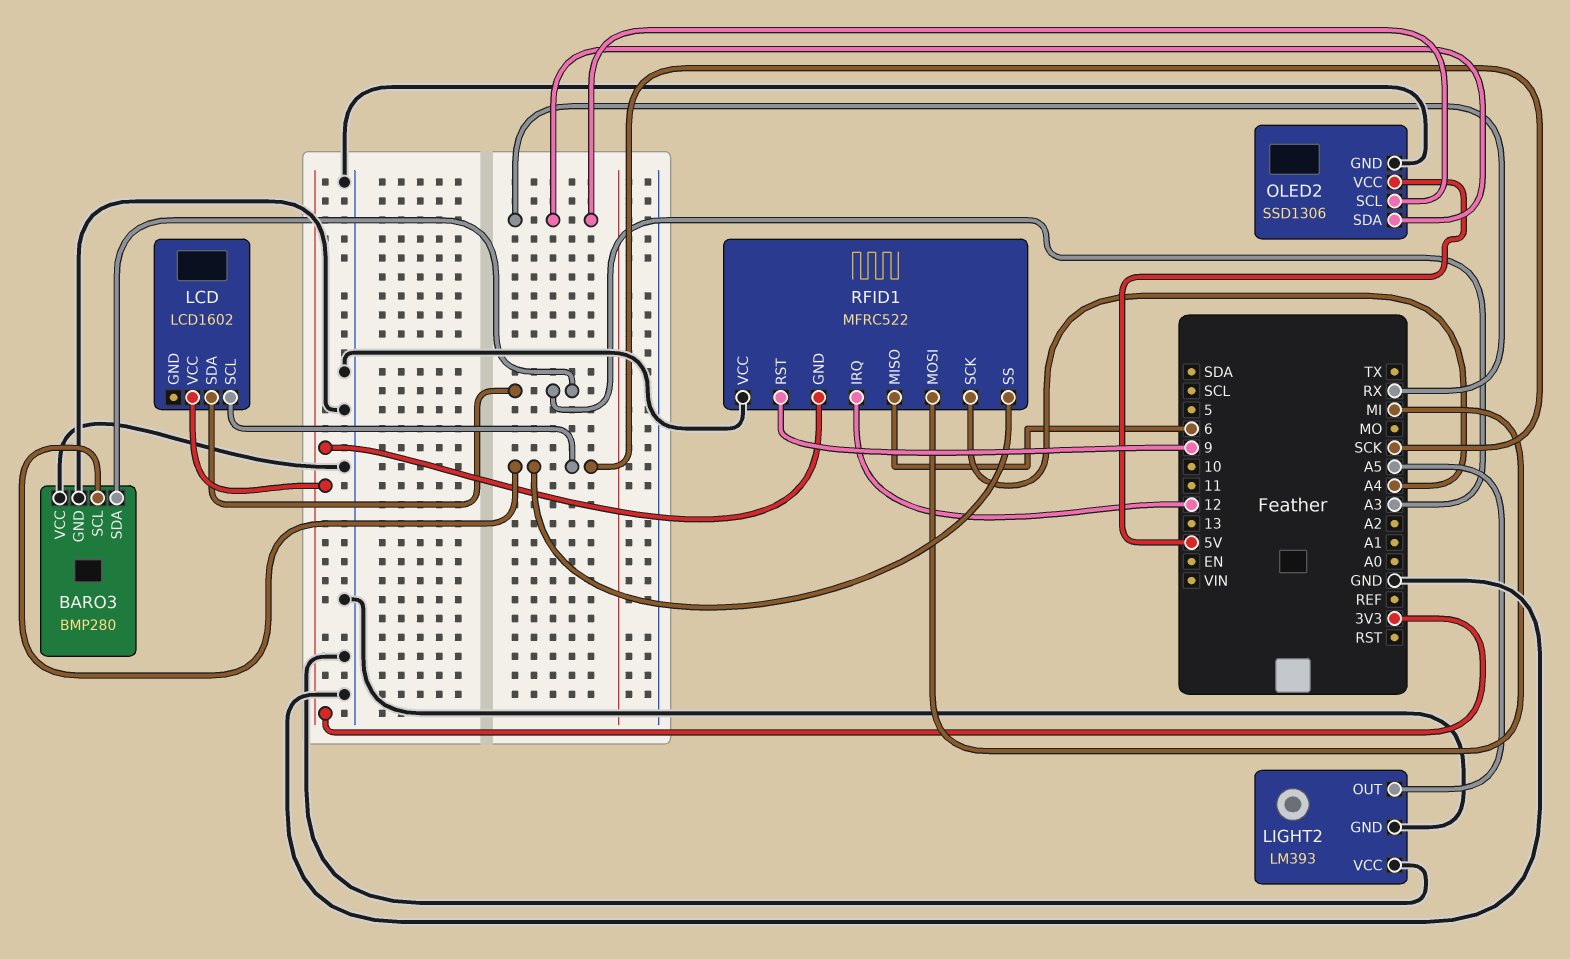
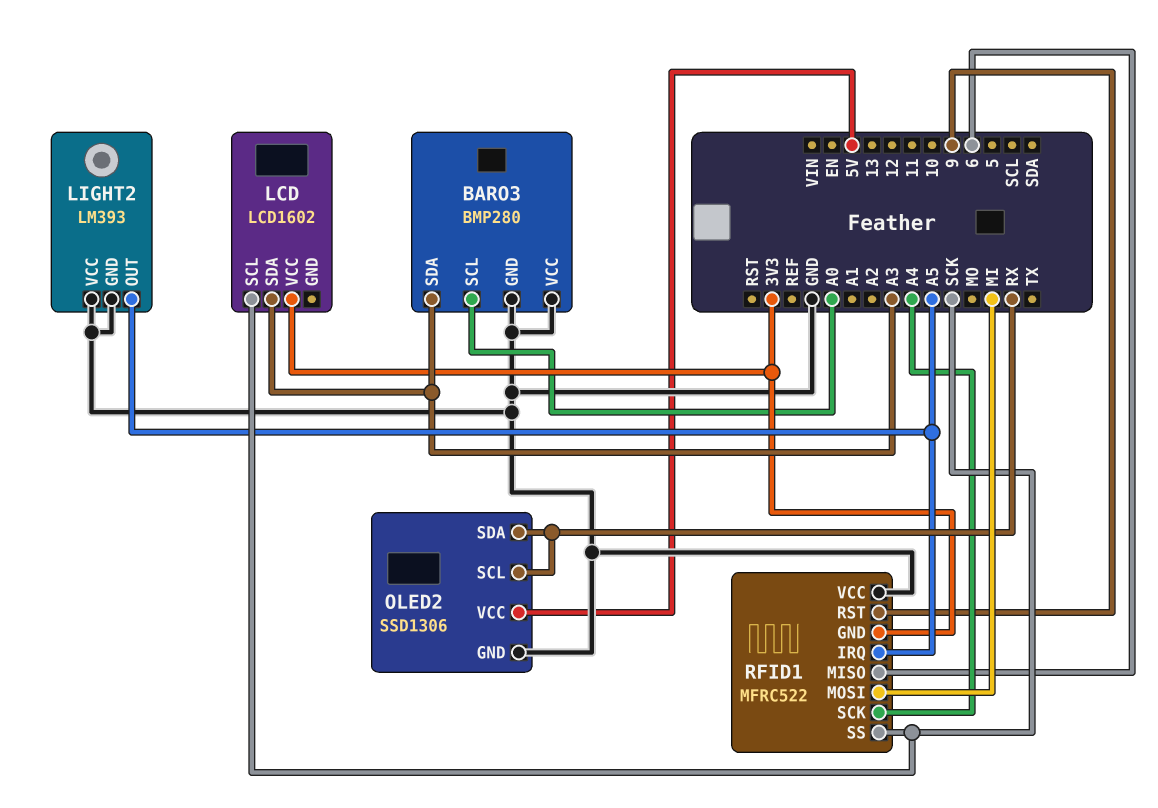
BARO3 pin SCL: SCK -> A0
RFID1 pin IRQ: 12 -> A5

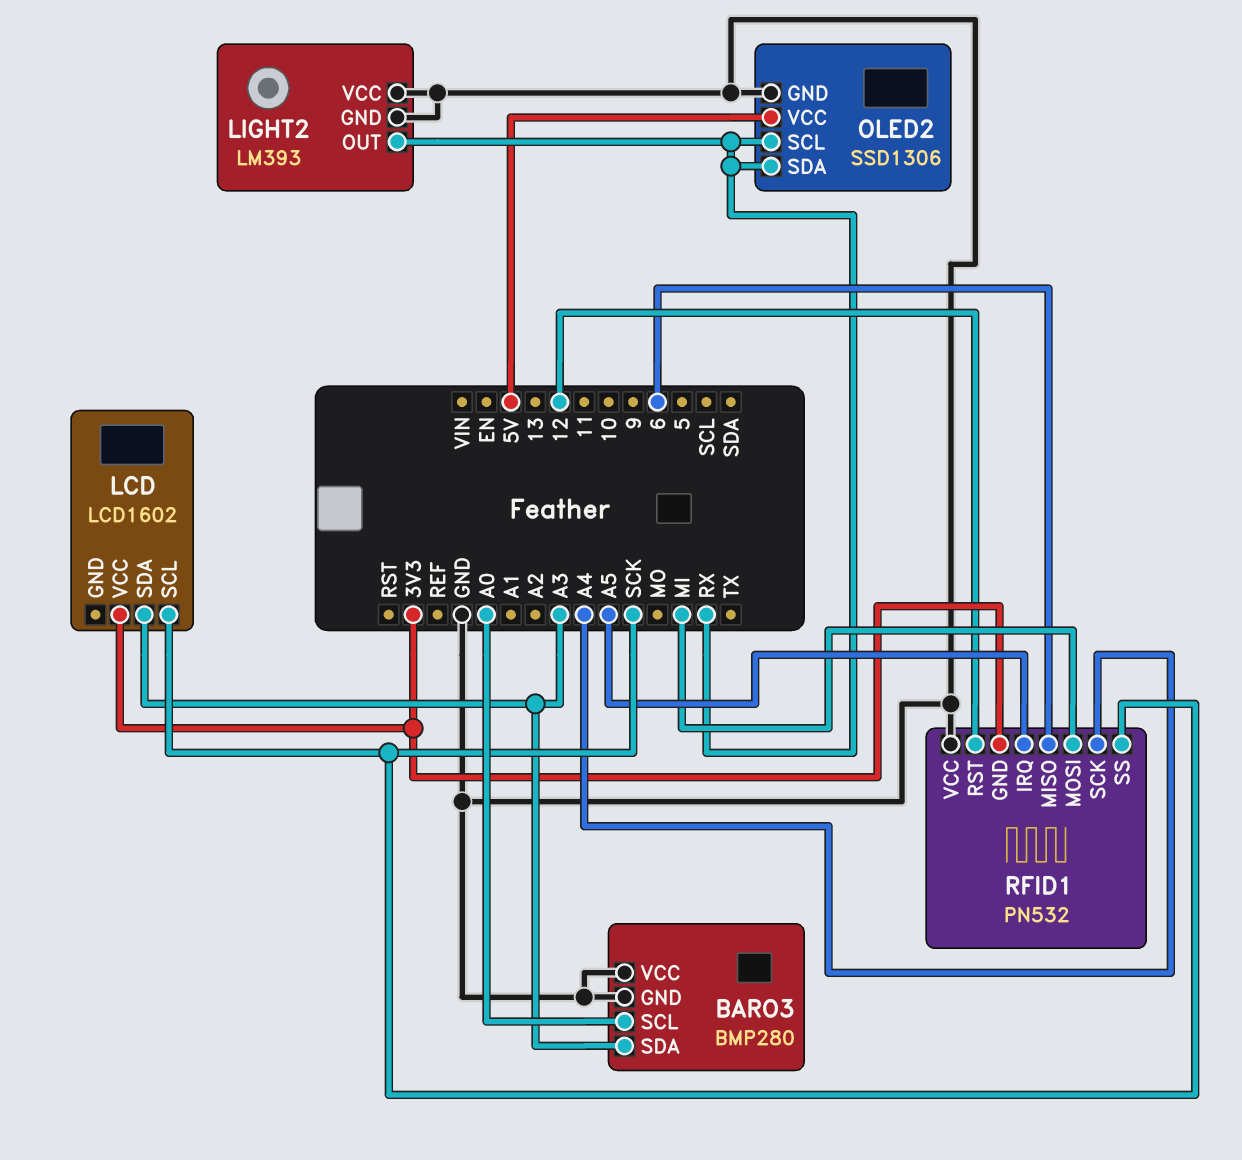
LIGHT2 pin OUT: A5 -> RX
RFID1: MFRC522 -> PN532
RFID1 pin RST: 9 -> 12

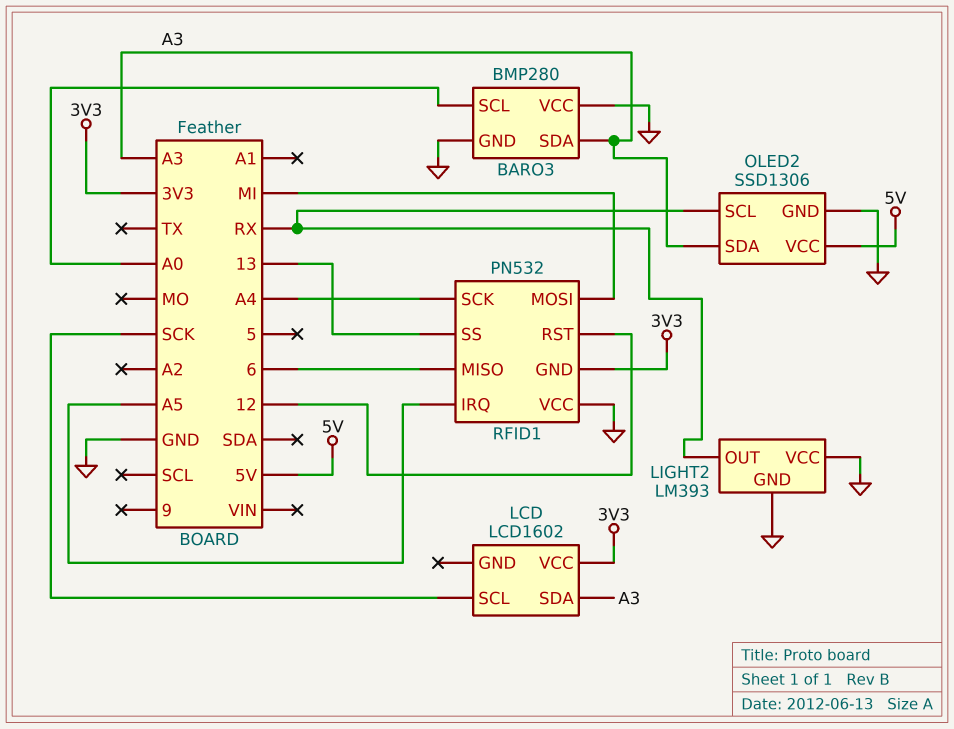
OLED2 pin SDA: RX -> A3
RFID1 pin SS: SCK -> 13

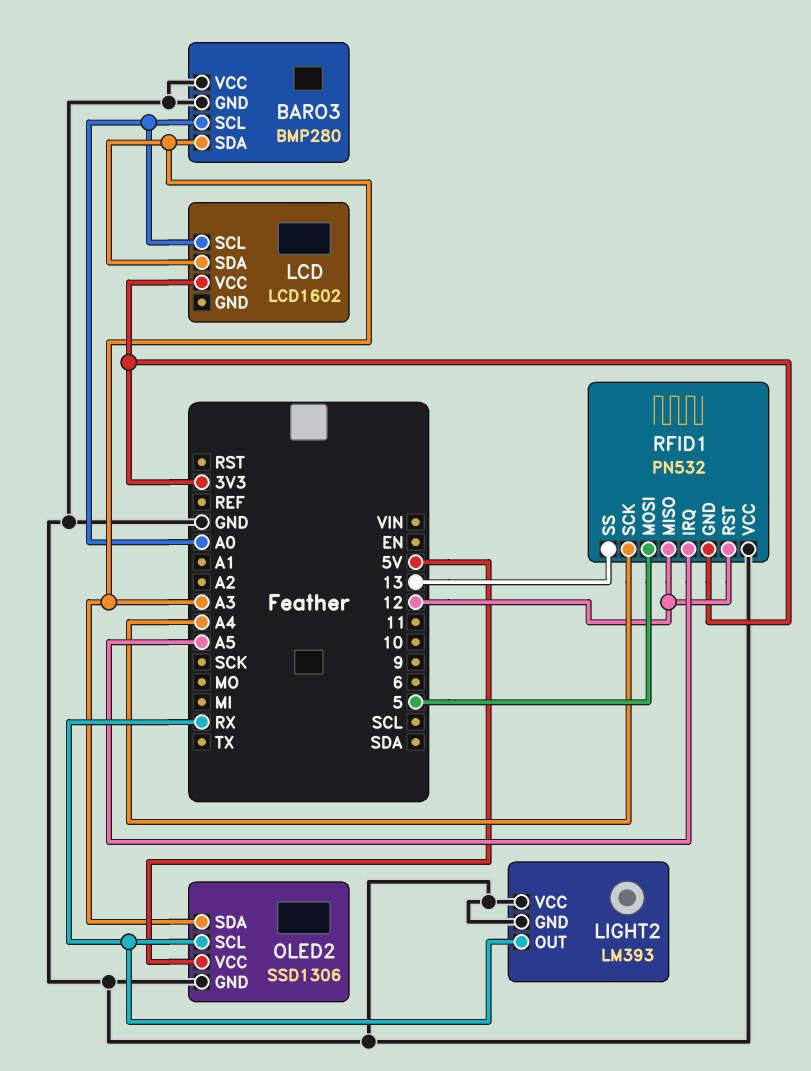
LCD pin SCL: SCK -> A0
RFID1 pin MISO: 6 -> 12
RFID1 pin MOSI: MI -> 5

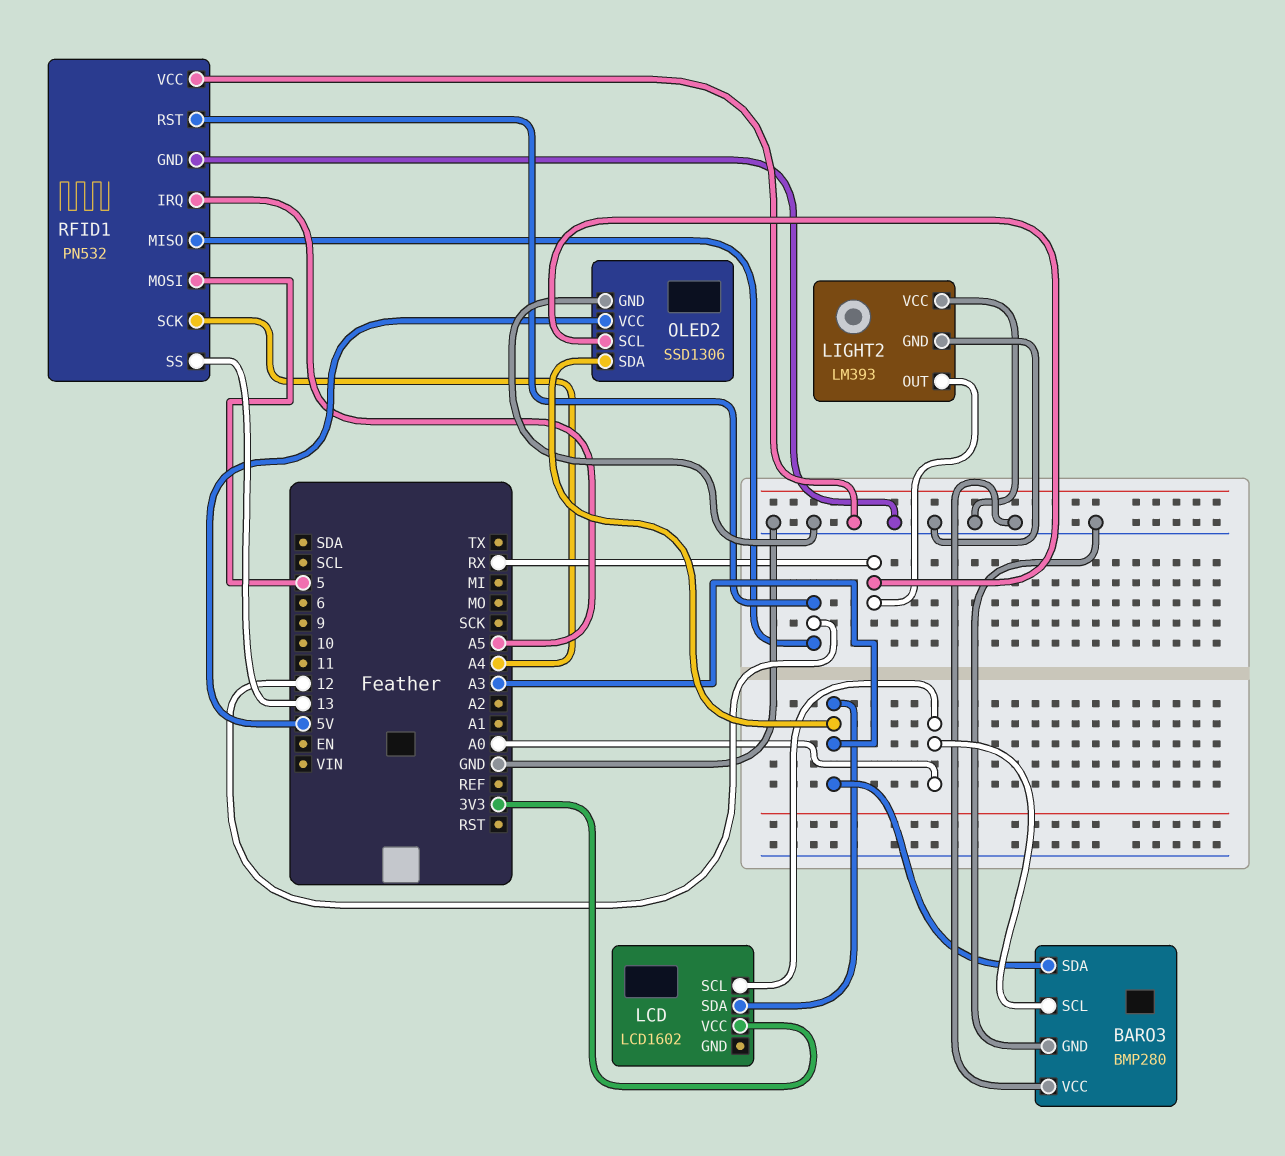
RFID1 pin GND: 3V3 -> GND

